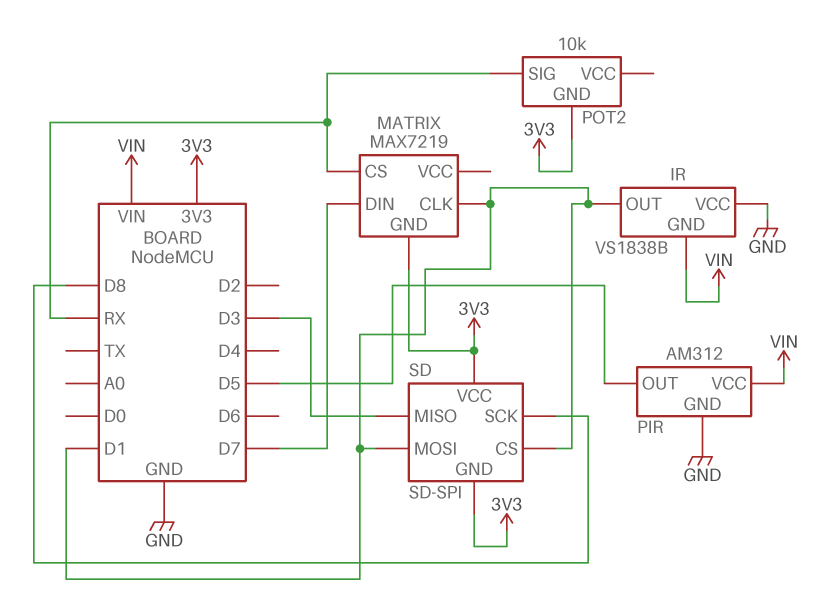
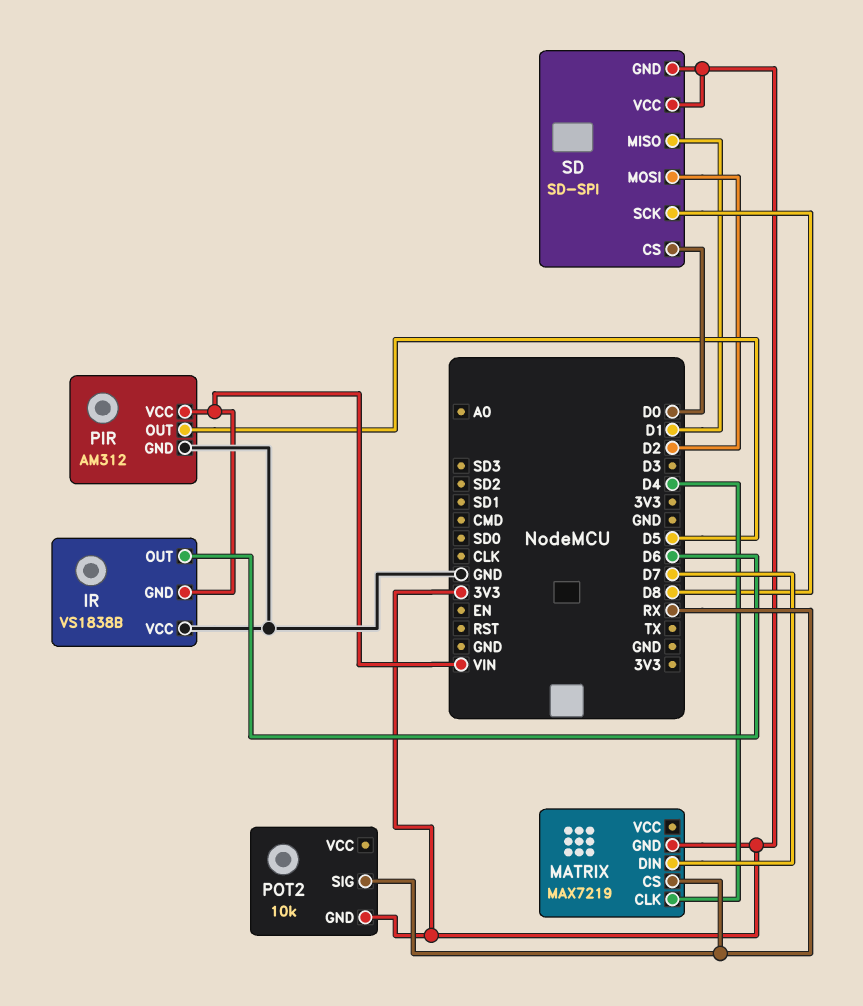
IR pin OUT: D1 -> D6
MATRIX pin CLK: D1 -> D4
SD pin CS: D1 -> D0
SD pin MISO: D3 -> D1
SD pin MOSI: D1 -> D2

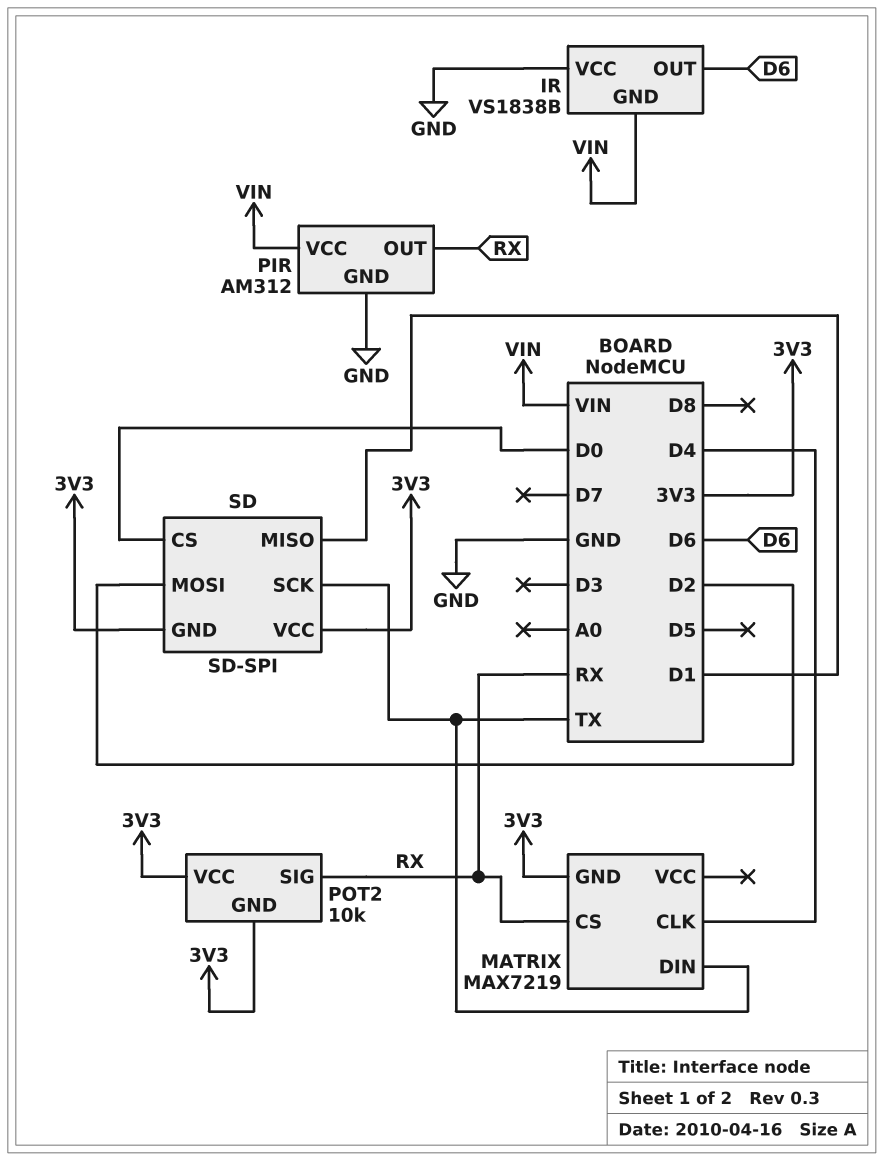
MATRIX pin DIN: D7 -> TX
PIR pin OUT: D5 -> RX
POT2 pin VCC: none -> 3V3
SD pin SCK: D8 -> TX

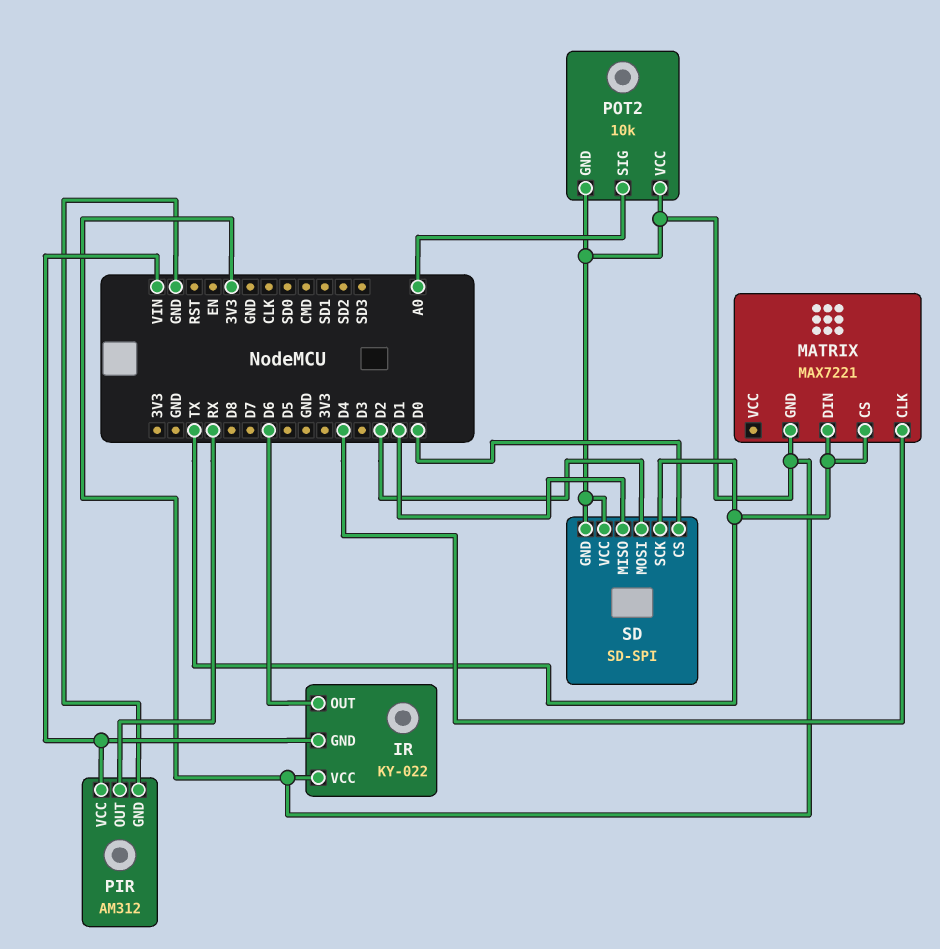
IR: VS1838B -> KY-022
IR pin VCC: GND -> 3V3
MATRIX: MAX7219 -> MAX7221
MATRIX pin CS: RX -> TX
POT2 pin SIG: RX -> A0

